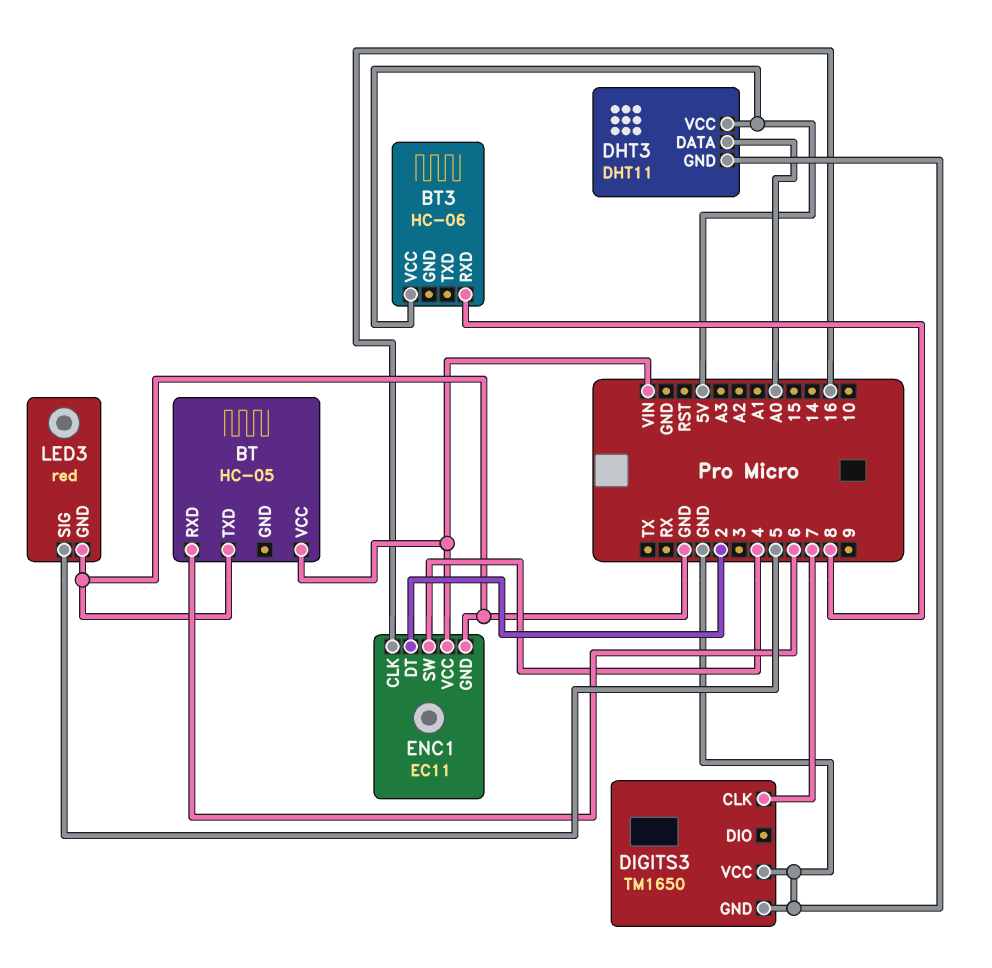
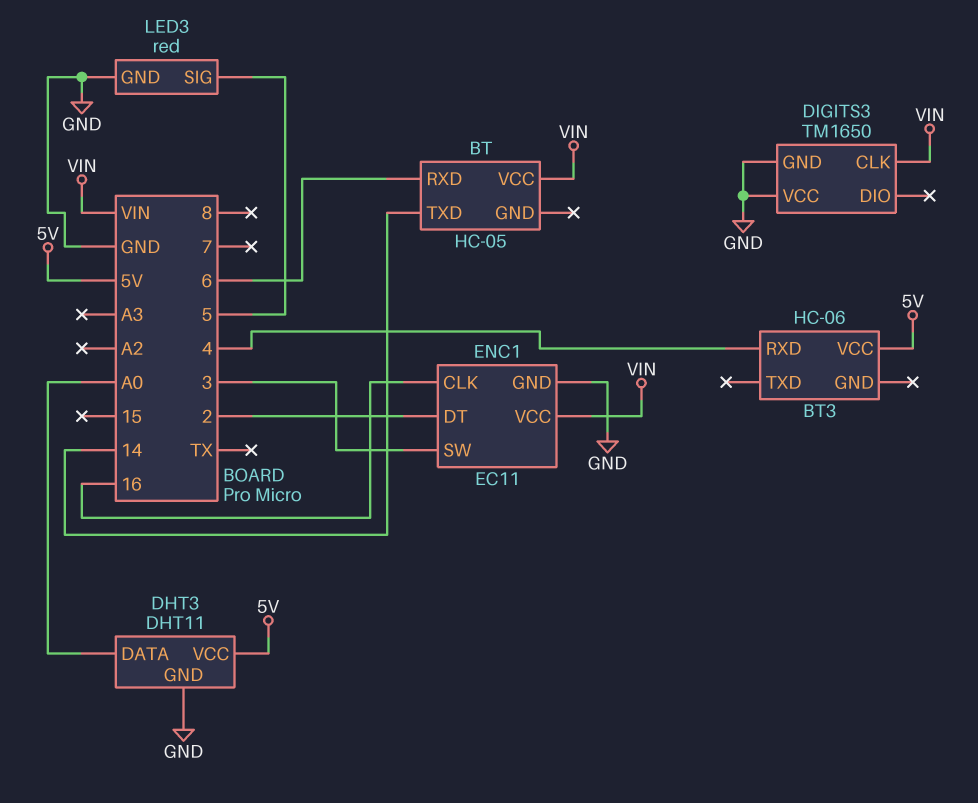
BT pin TXD: GND -> 14
BT3 pin RXD: 8 -> 4
DIGITS3 pin CLK: 7 -> VIN
ENC1 pin SW: 4 -> 3

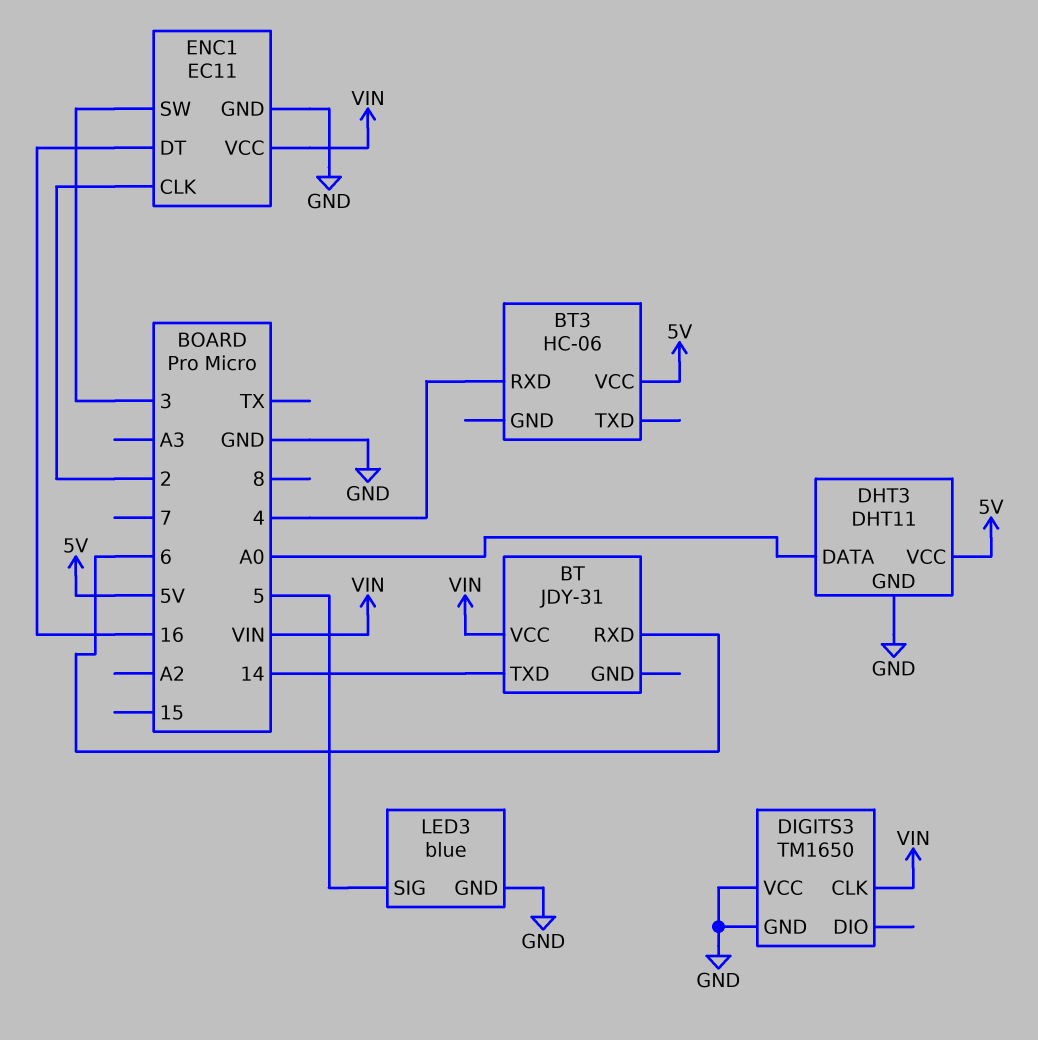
BT: HC-05 -> JDY-31
ENC1 pin CLK: 16 -> 2
ENC1 pin DT: 2 -> 16
LED3: red -> blue

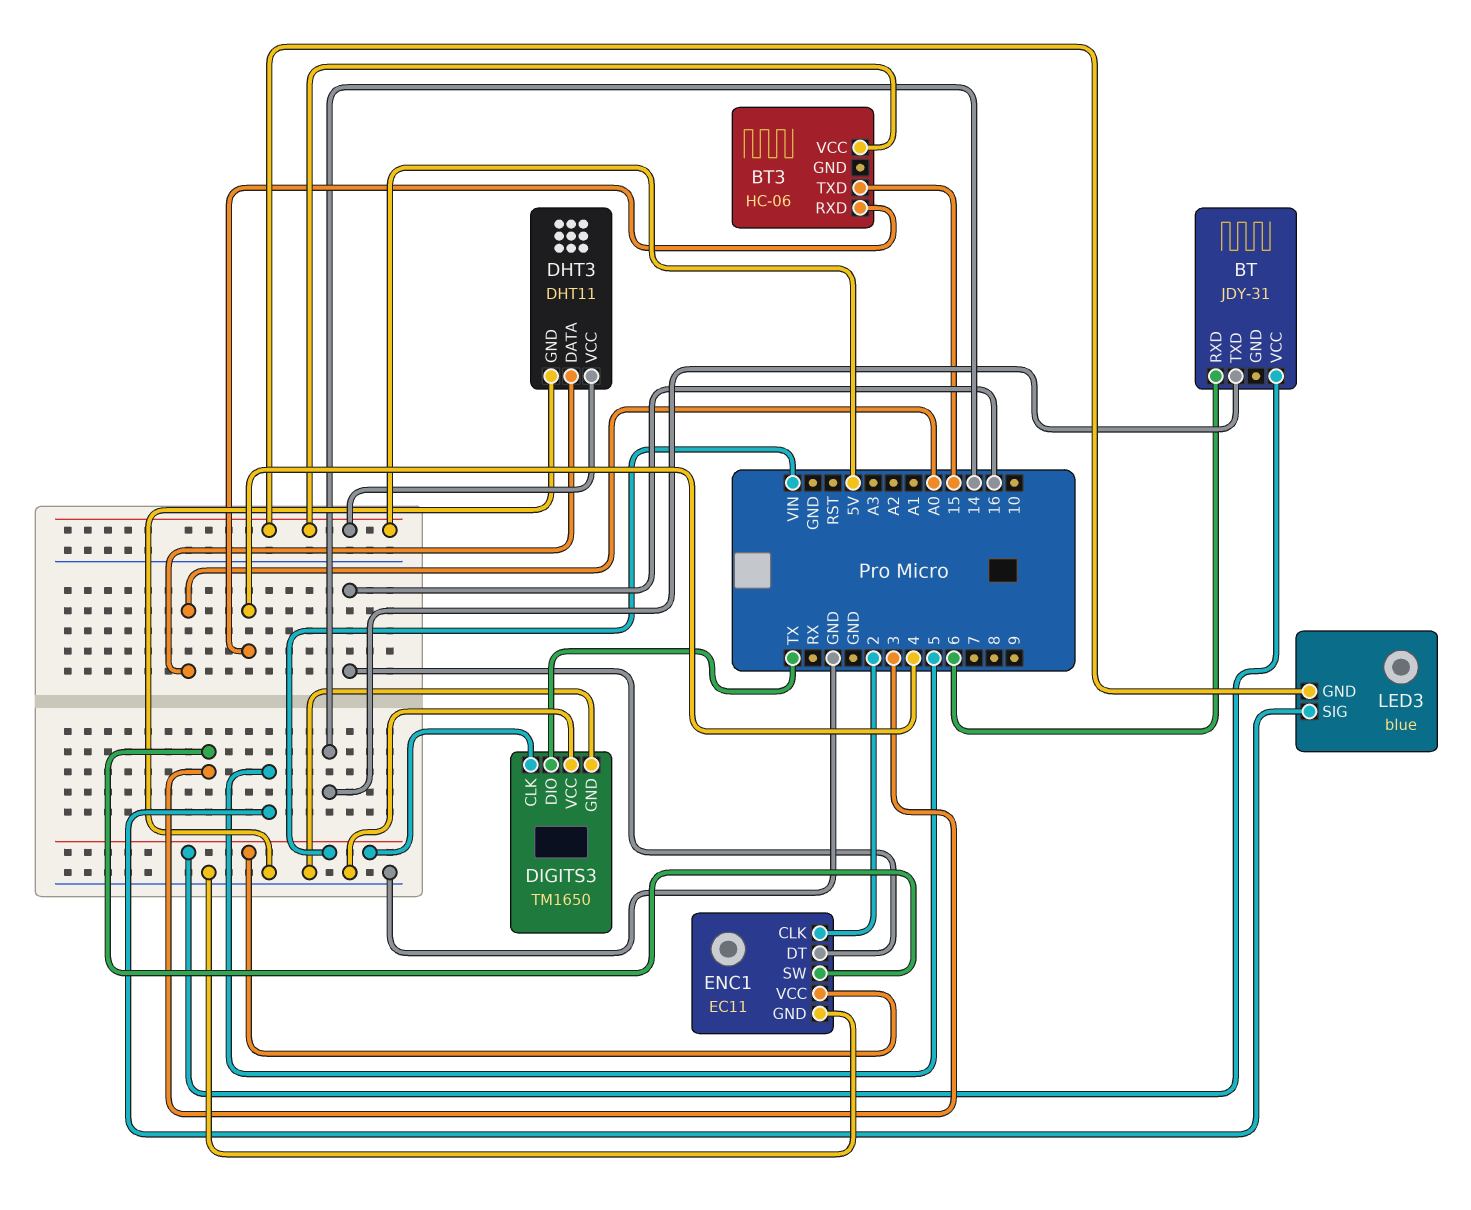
BT3 pin TXD: none -> 15
DIGITS3 pin DIO: none -> TX
LED3 pin GND: GND -> 5V

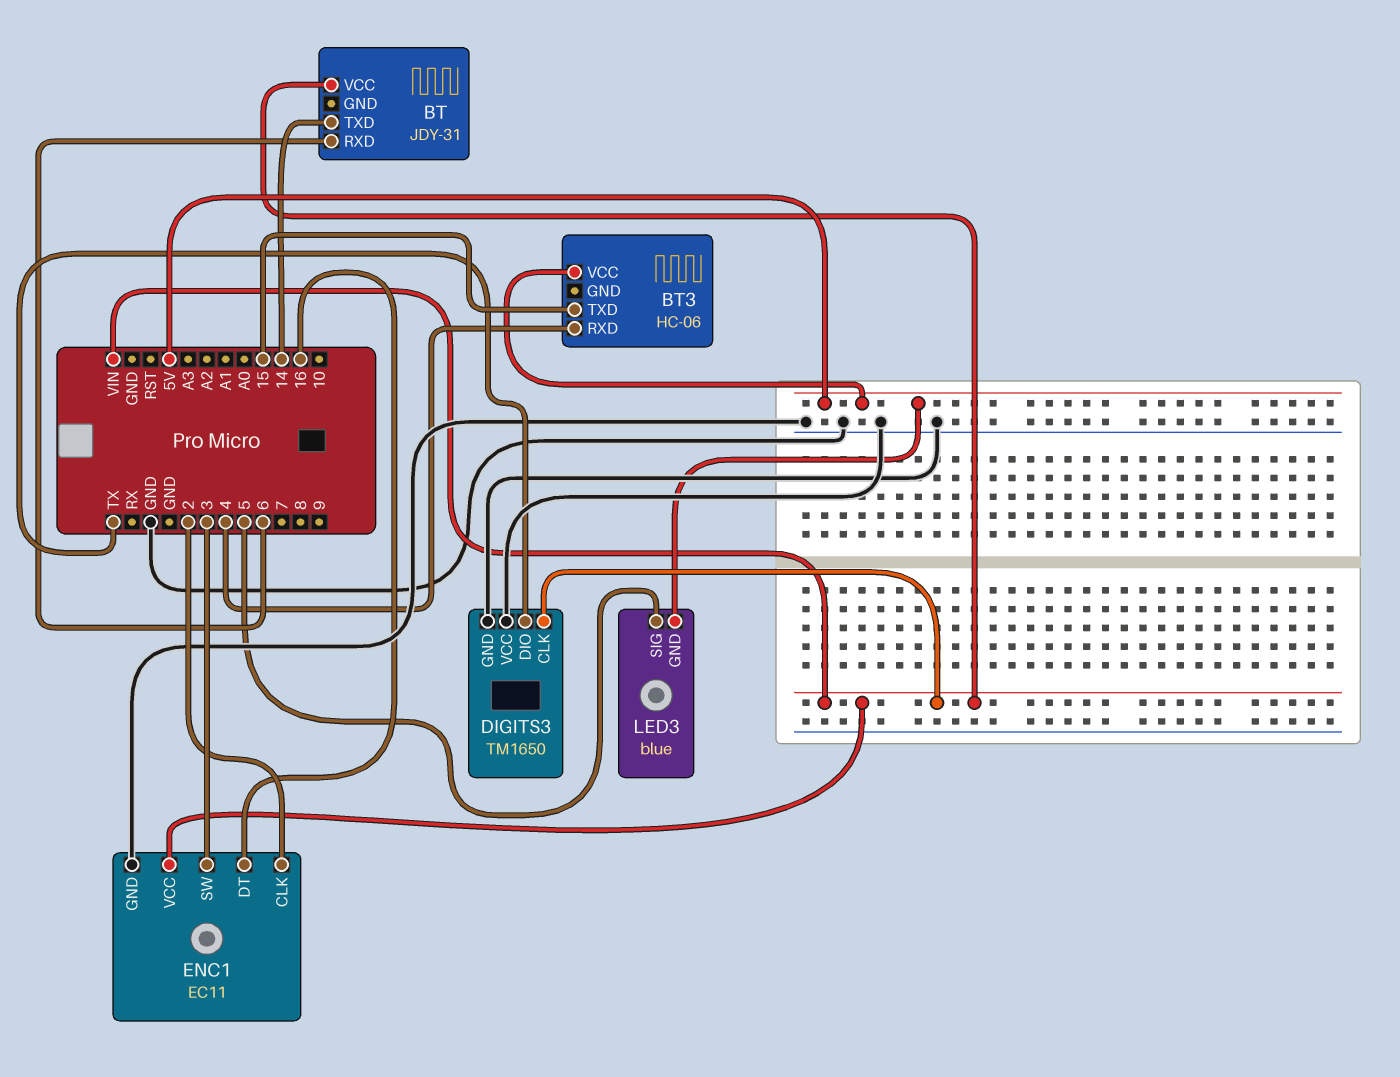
DHT3: DHT11 -> none
DHT3 pin DATA: A0 -> none
DHT3 pin GND: GND -> none
DHT3 pin VCC: 5V -> none

